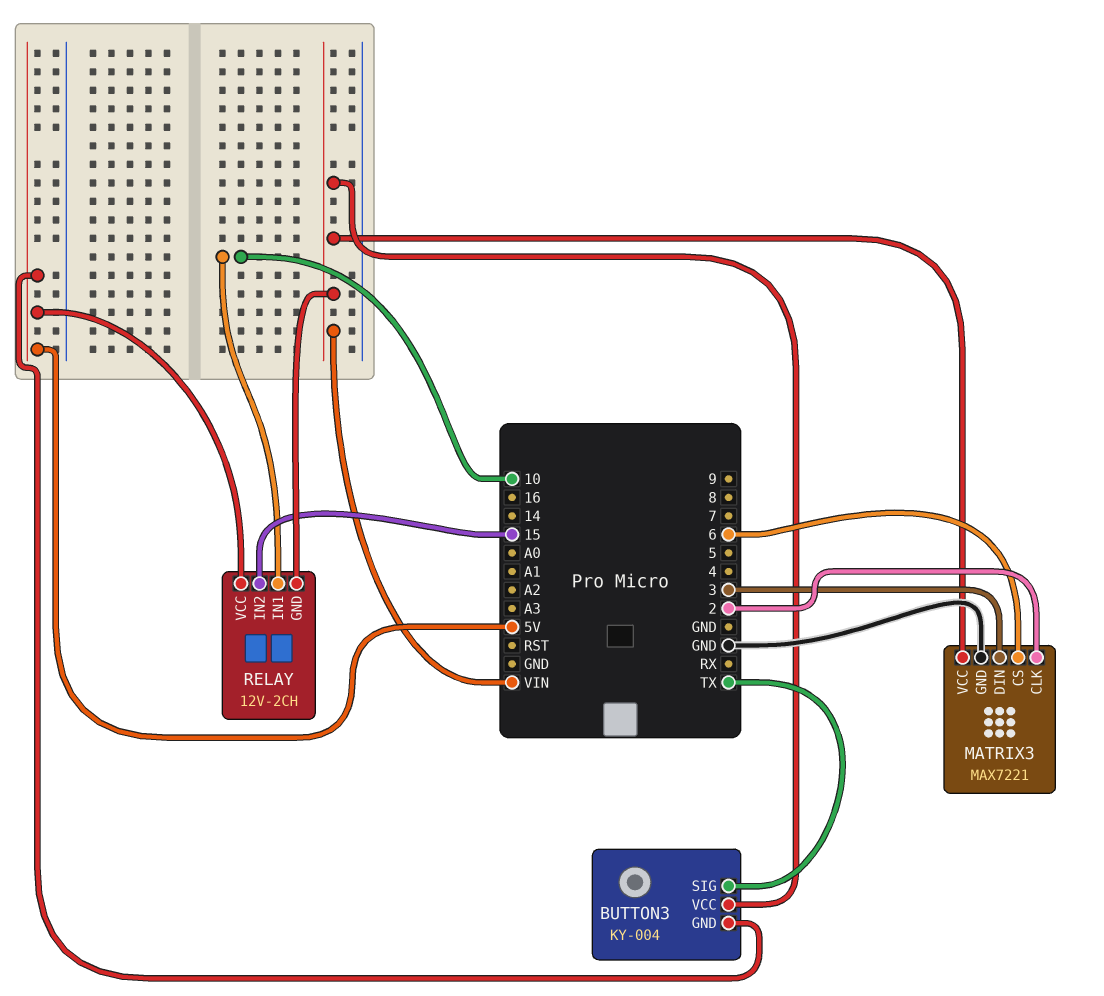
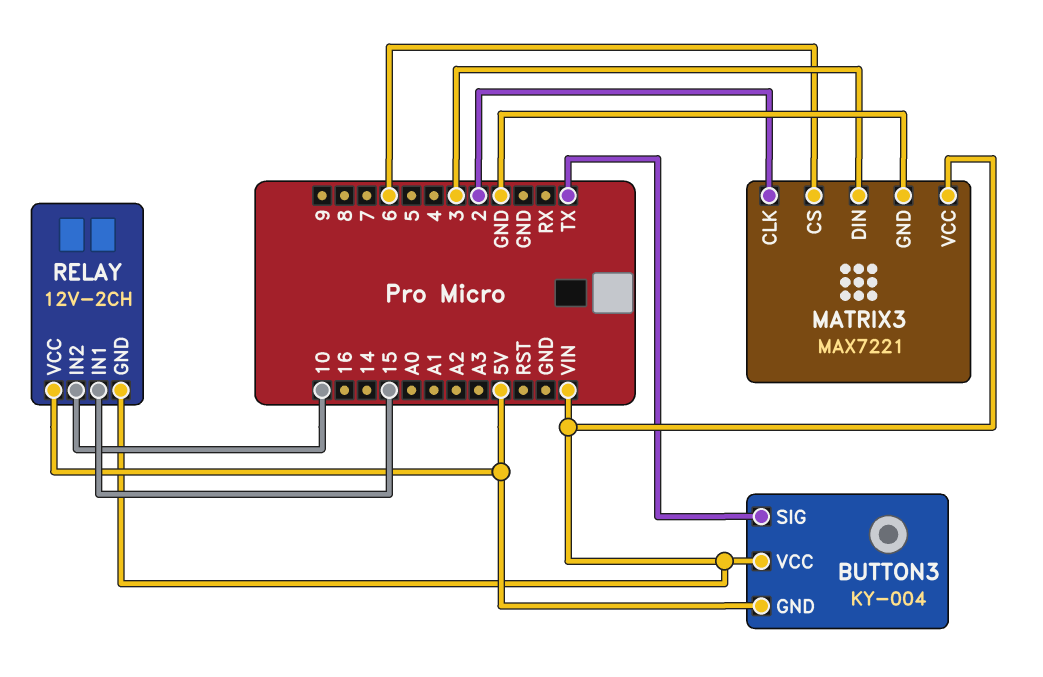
RELAY pin IN1: 10 -> 15
RELAY pin IN2: 15 -> 10

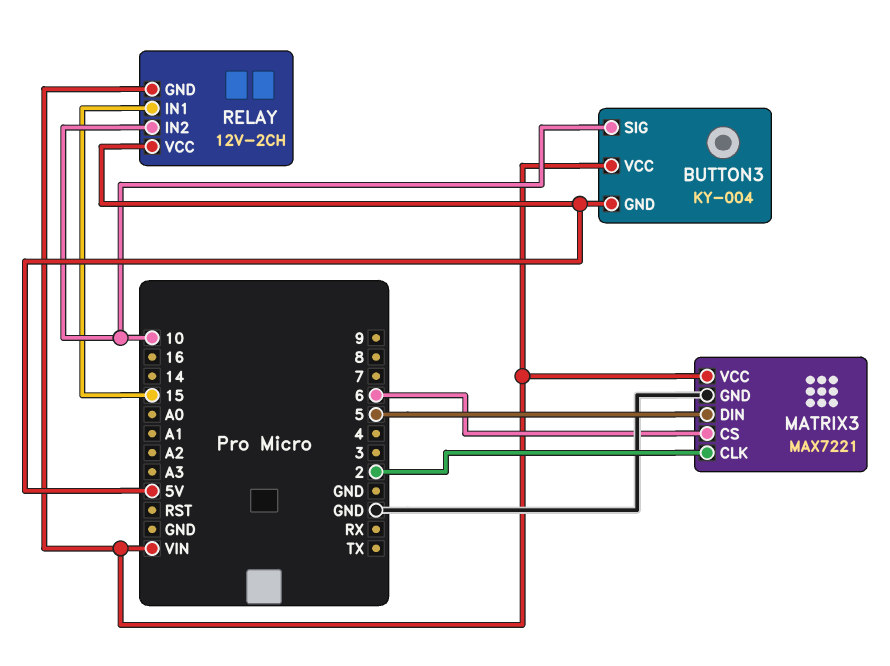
BUTTON3 pin SIG: TX -> 10
MATRIX3 pin DIN: 3 -> 5

